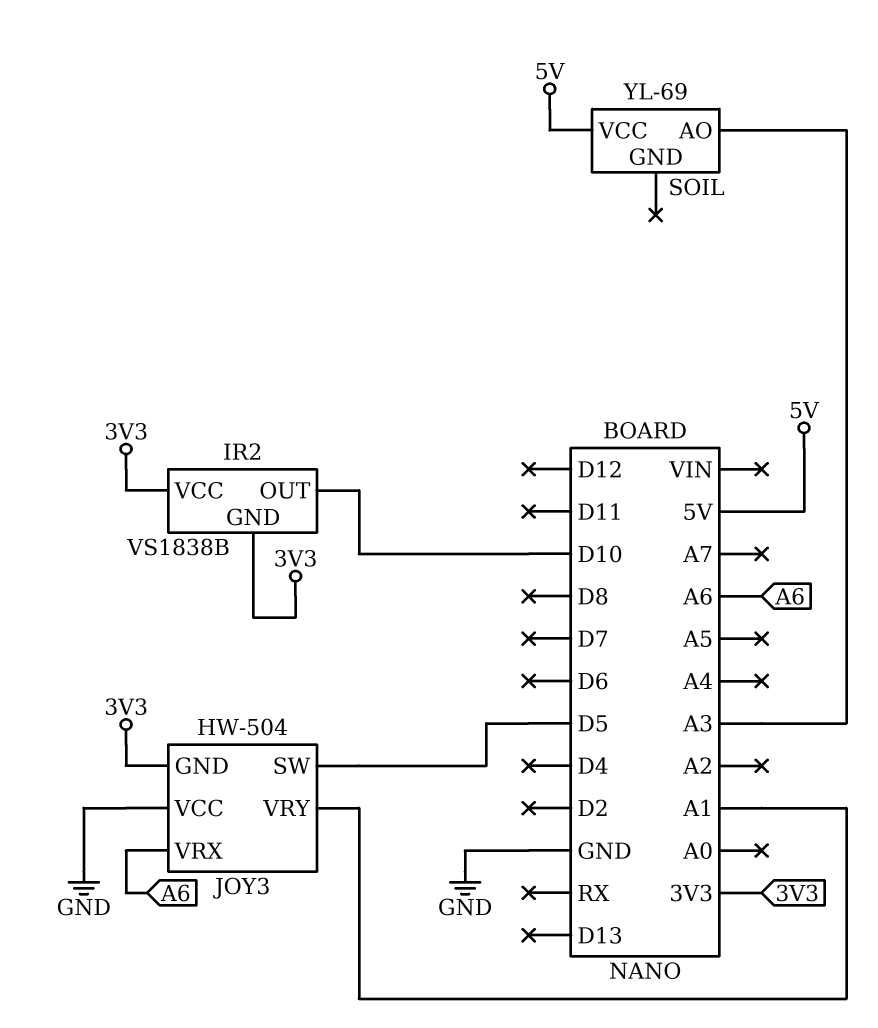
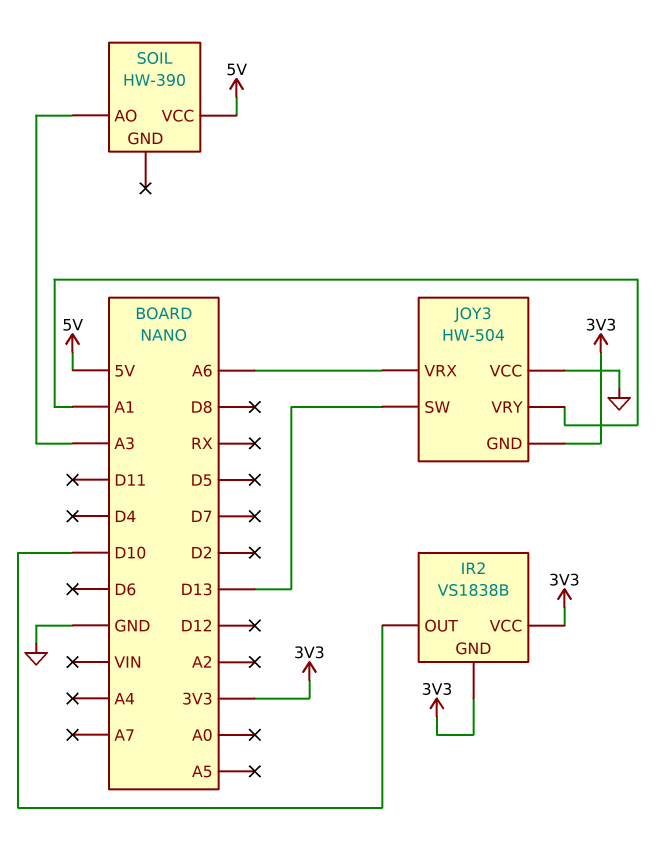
JOY3 pin SW: D5 -> D13
SOIL: YL-69 -> HW-390

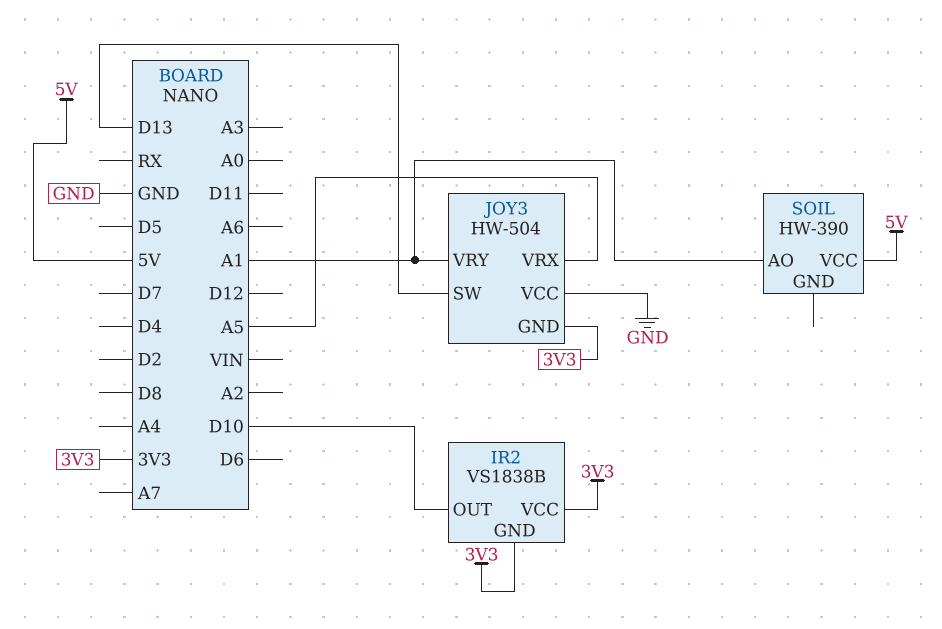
JOY3 pin VRX: A6 -> A5
SOIL pin AO: A3 -> A1

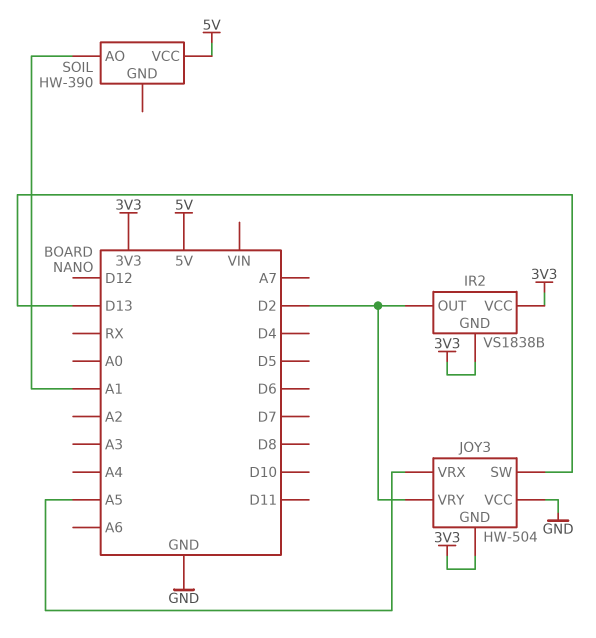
IR2 pin OUT: D10 -> D2
JOY3 pin VRY: A1 -> D2

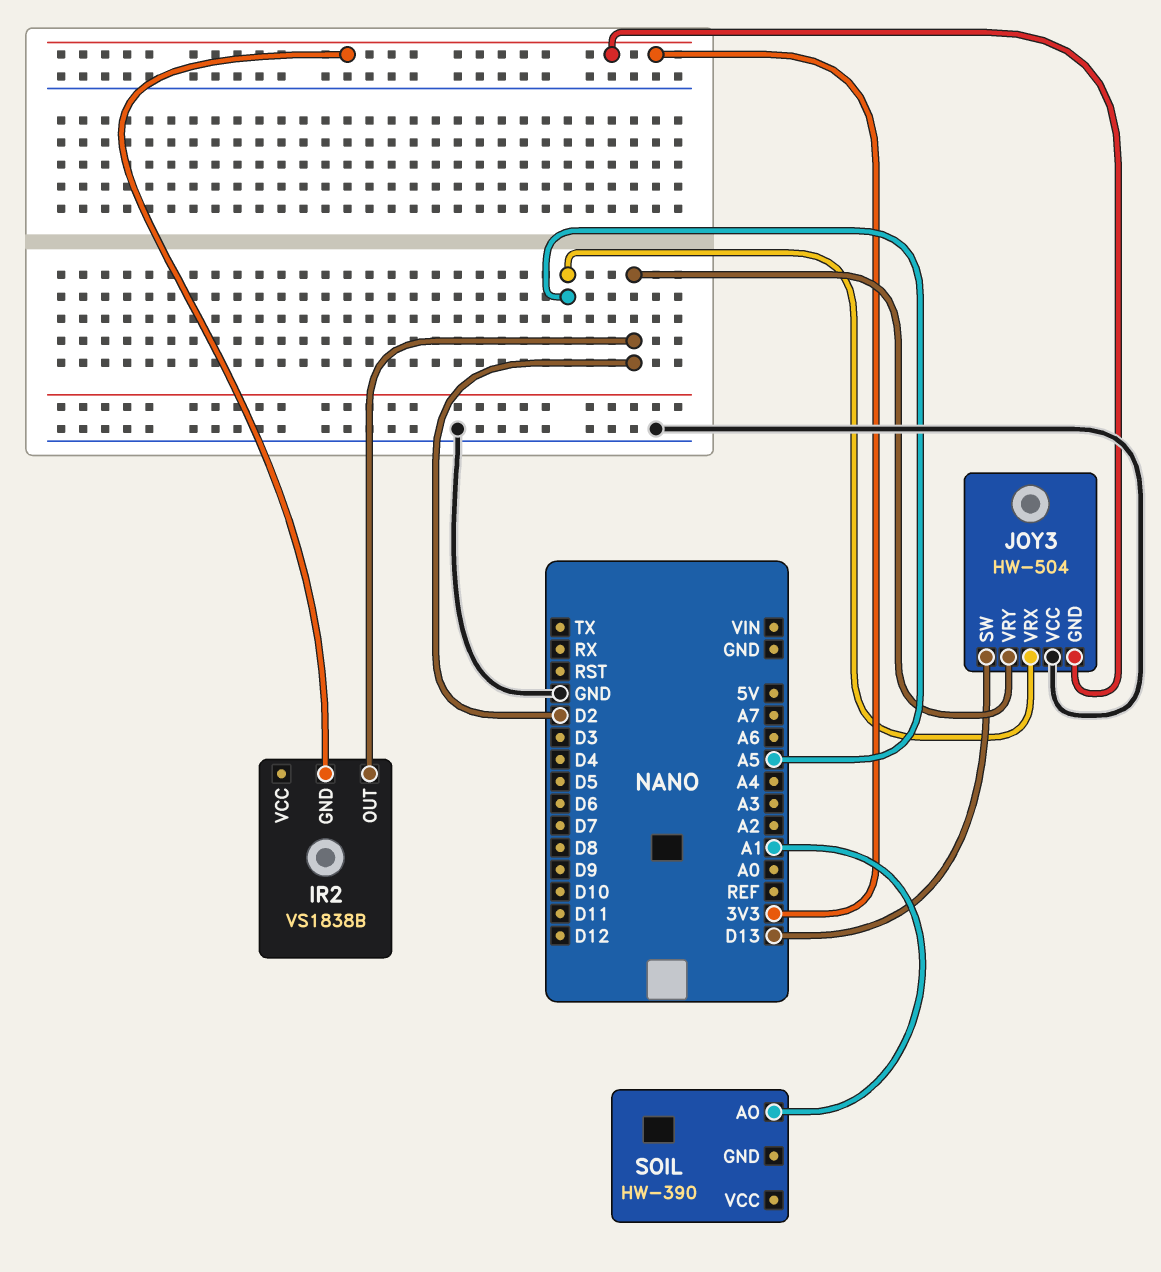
IR2 pin VCC: 3V3 -> none
SOIL pin VCC: 5V -> none

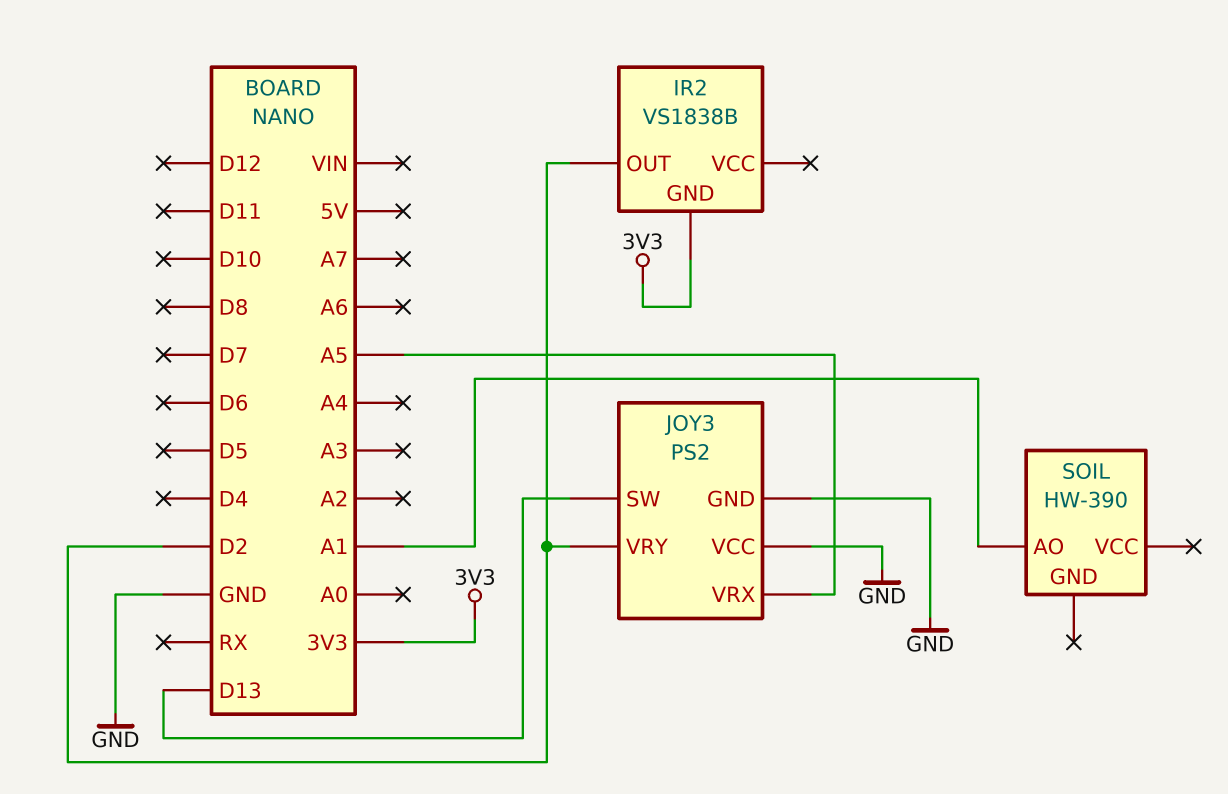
JOY3: HW-504 -> PS2
JOY3 pin GND: 3V3 -> GND

